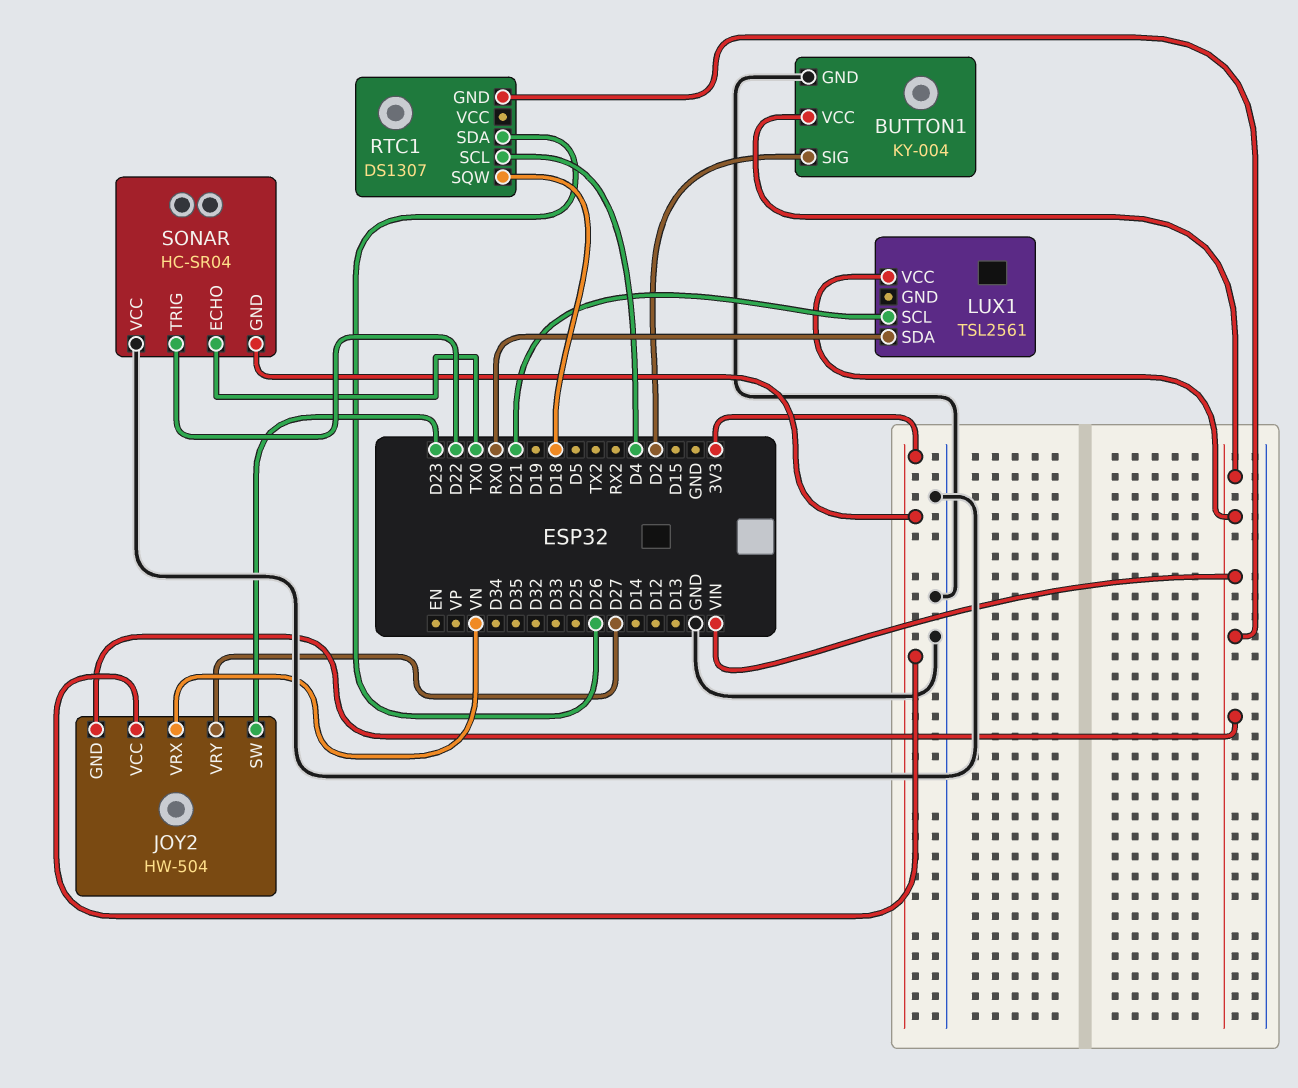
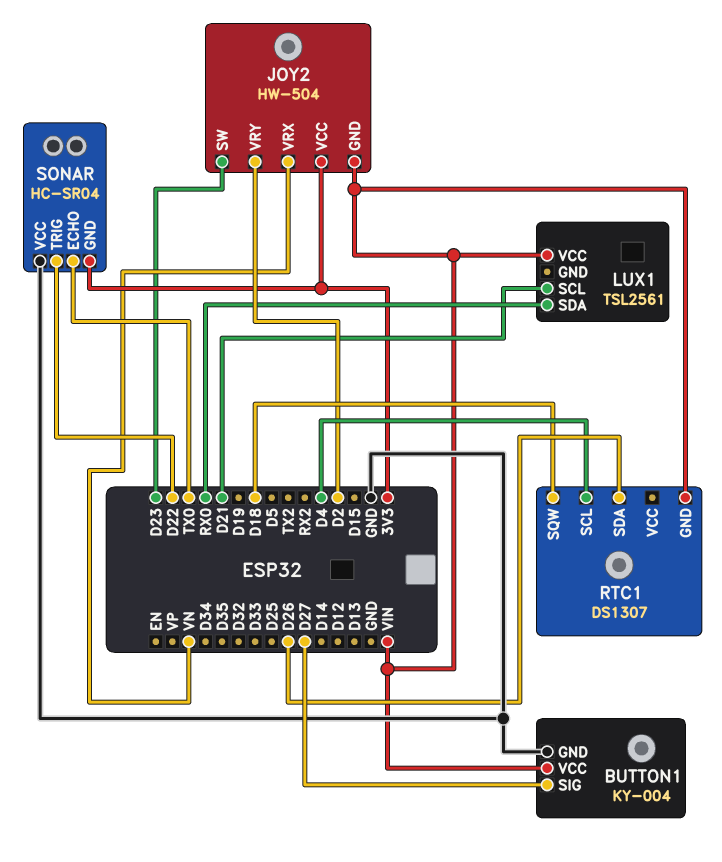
BUTTON1 pin SIG: D2 -> D27
JOY2 pin VRY: D27 -> D2

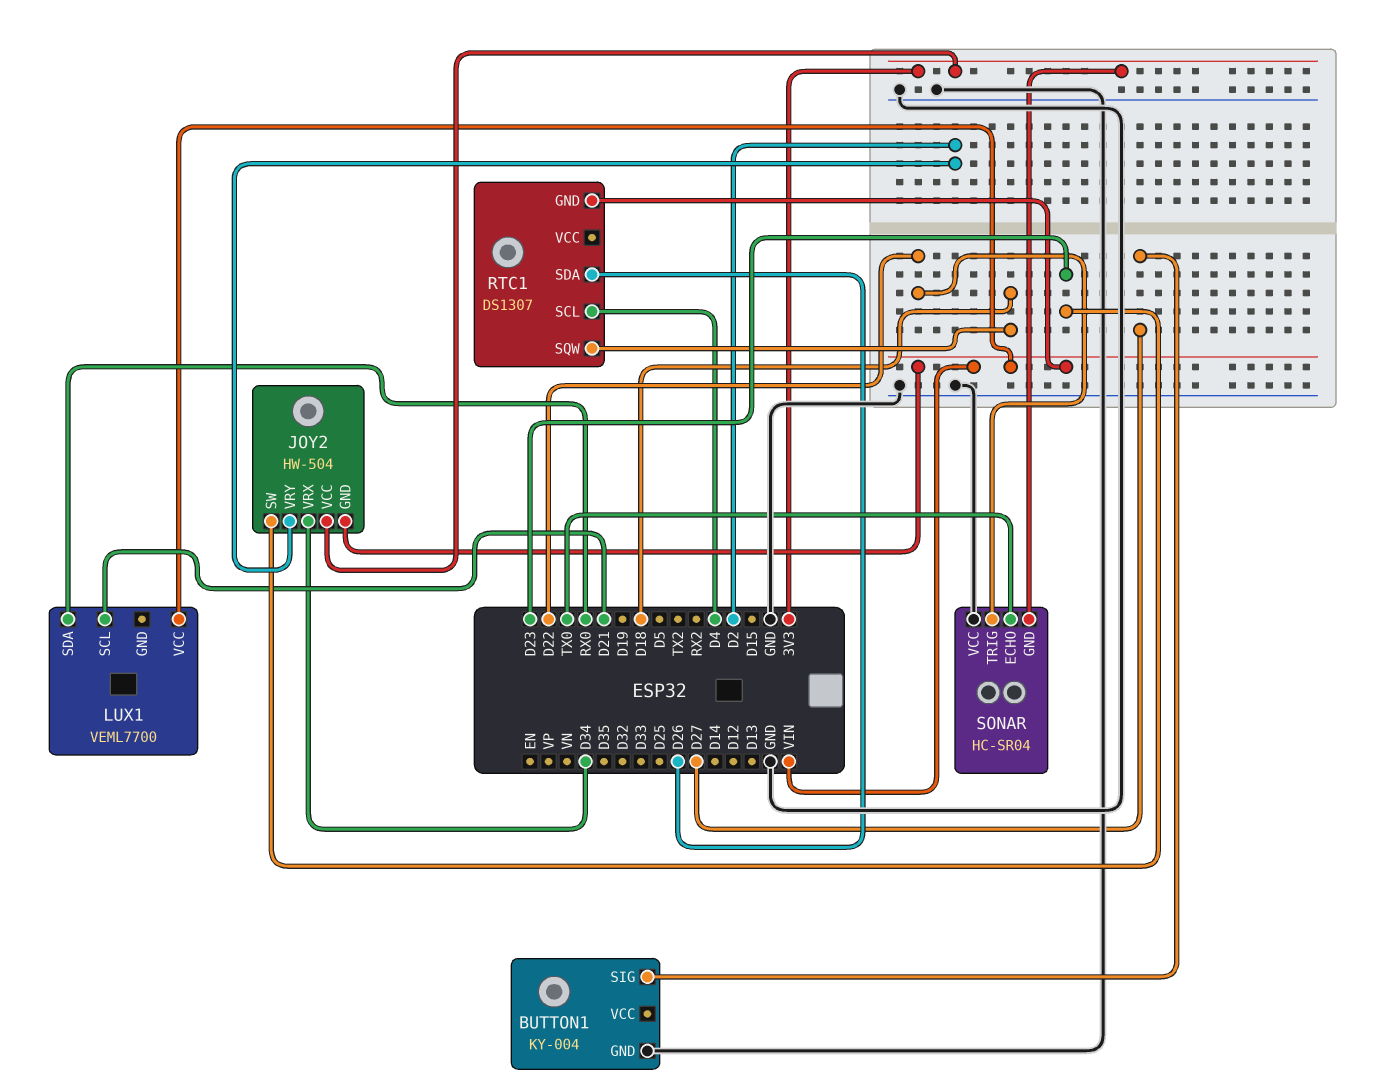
BUTTON1 pin VCC: VIN -> none
JOY2 pin VRX: VN -> D34
LUX1: TSL2561 -> VEML7700

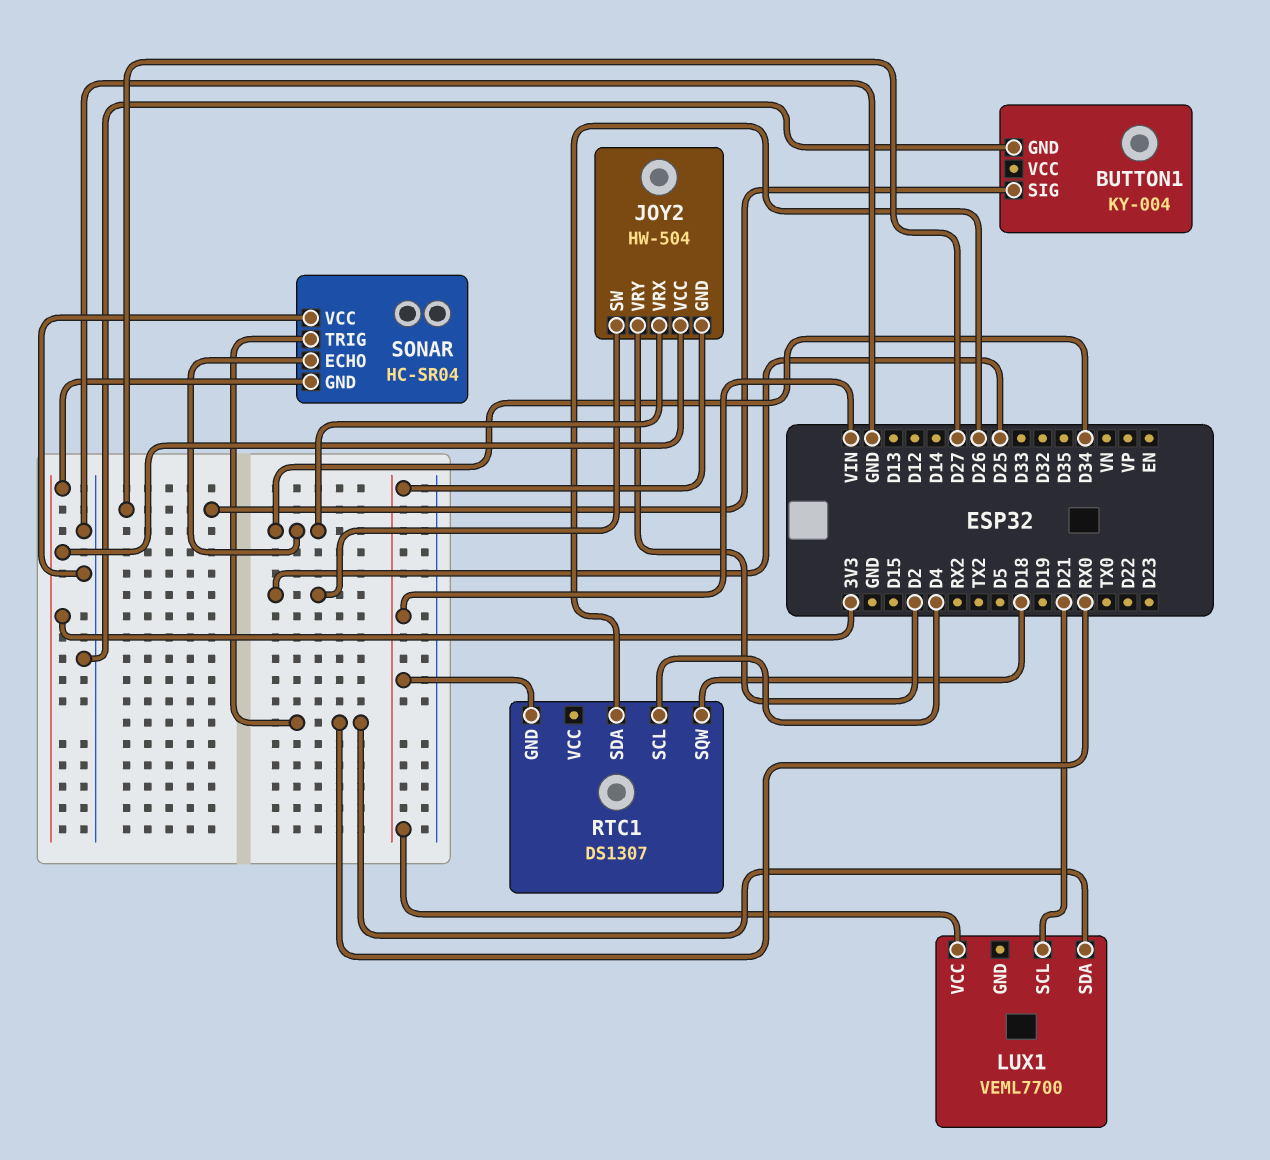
JOY2 pin SW: D23 -> D25
SONAR pin ECHO: TX0 -> D34
SONAR pin TRIG: D22 -> RX0

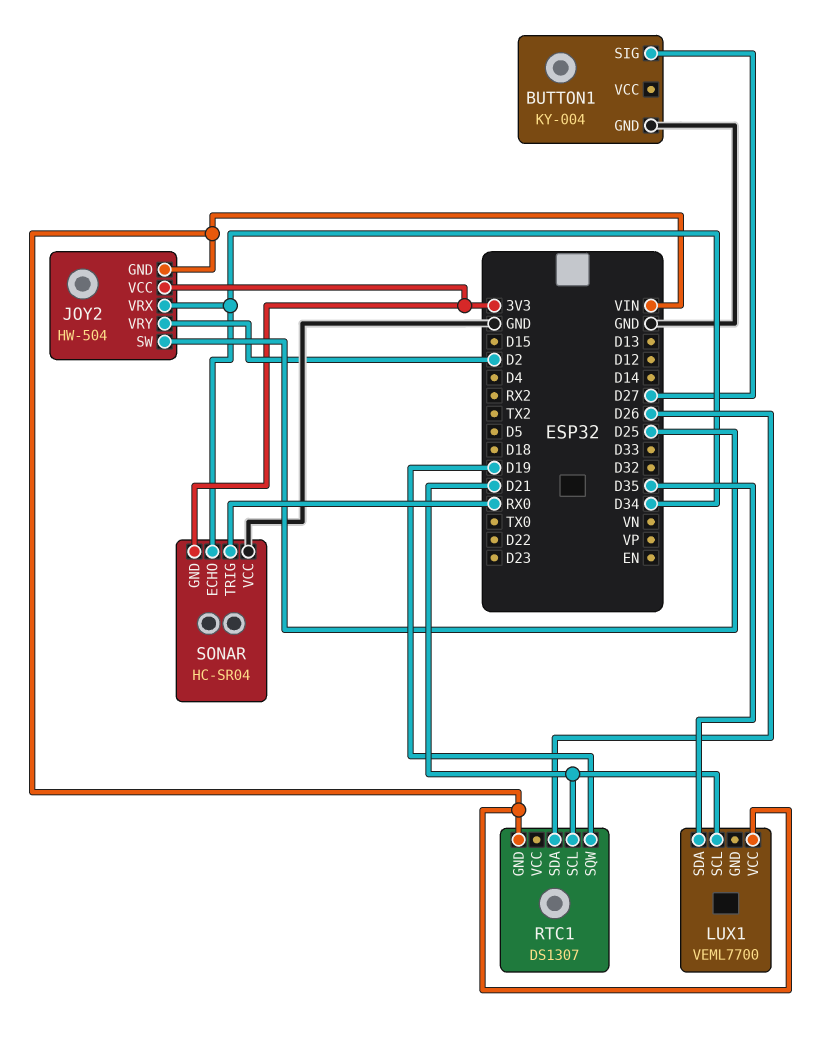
LUX1 pin SDA: RX0 -> D35
RTC1 pin SCL: D4 -> D21
RTC1 pin SQW: D18 -> D19

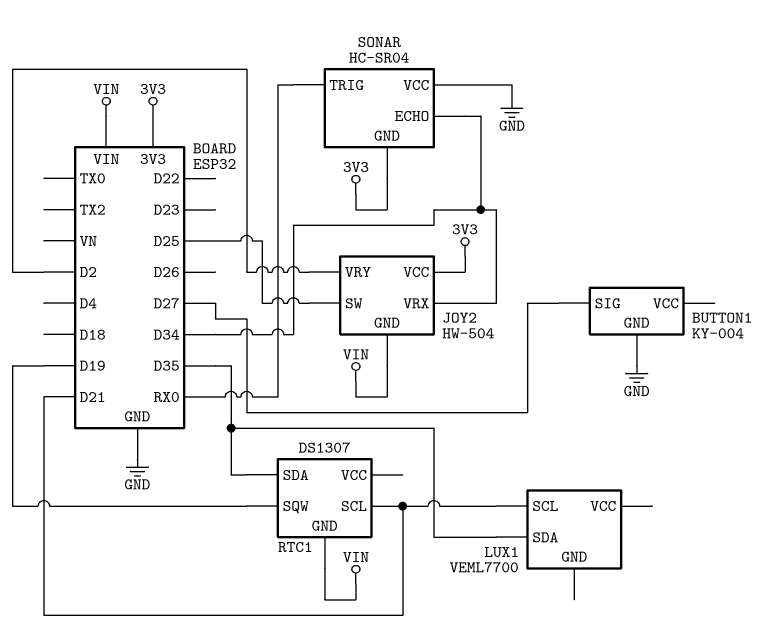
LUX1 pin VCC: VIN -> none
RTC1 pin SDA: D26 -> D35

